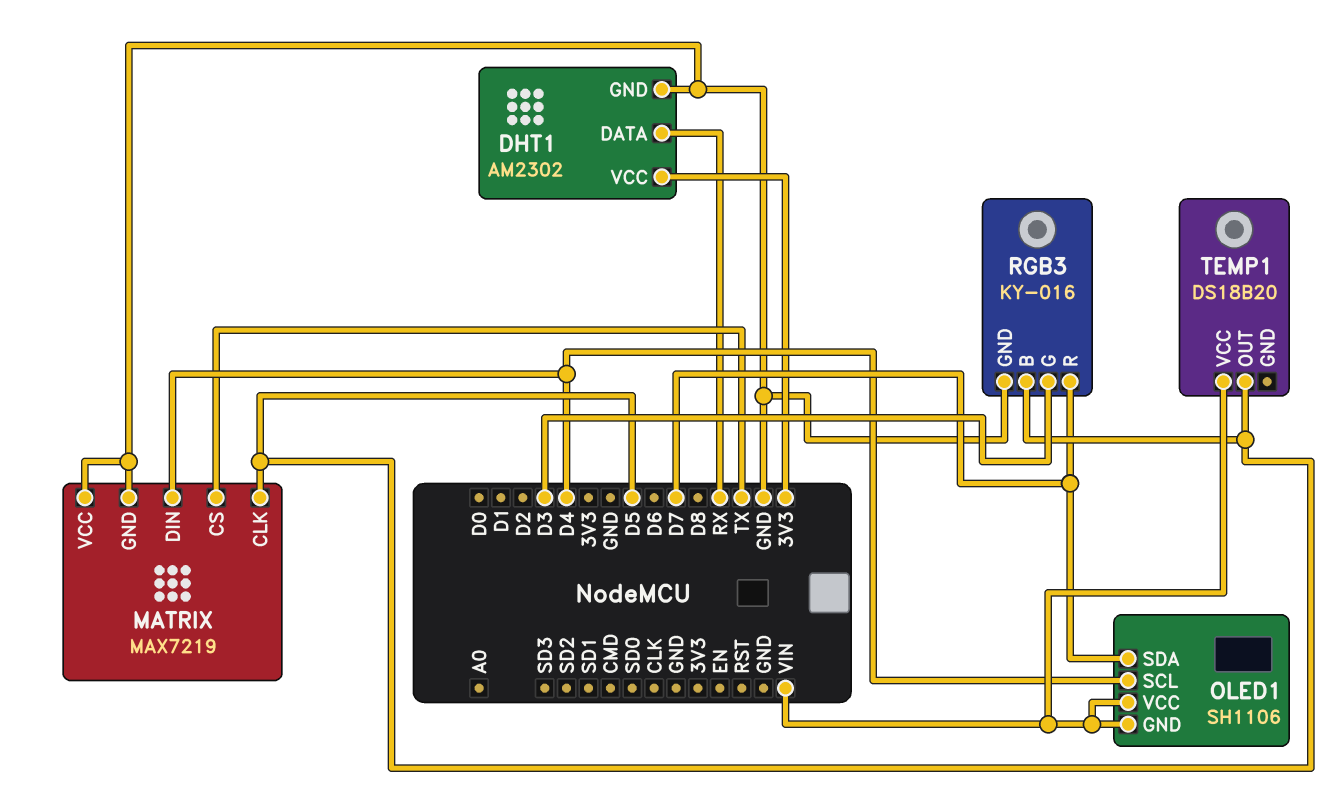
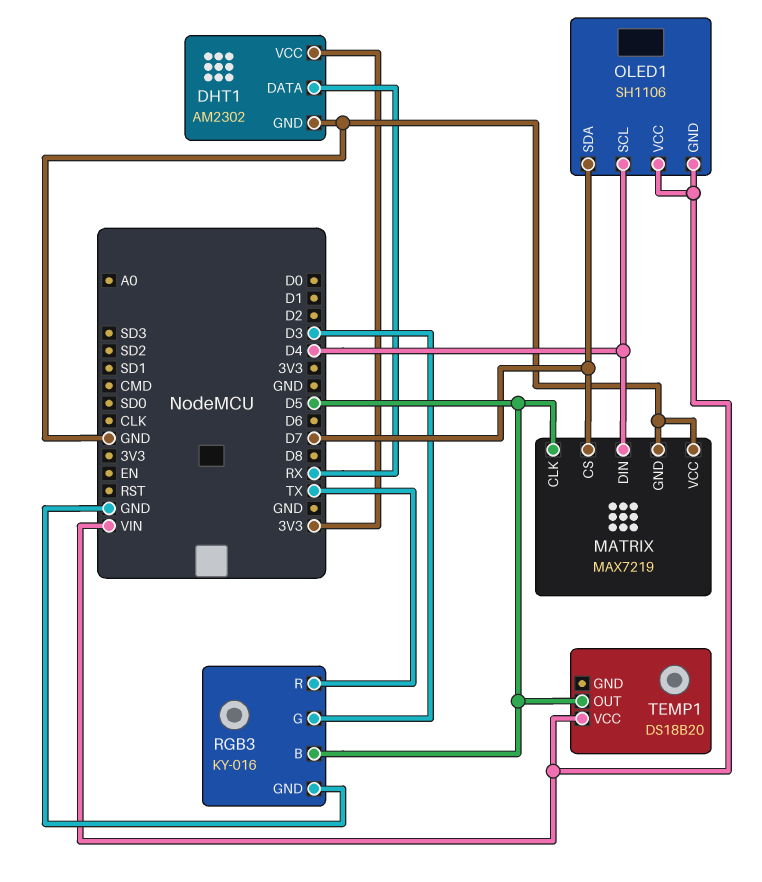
MATRIX pin CS: TX -> D7
RGB3 pin R: D7 -> TX

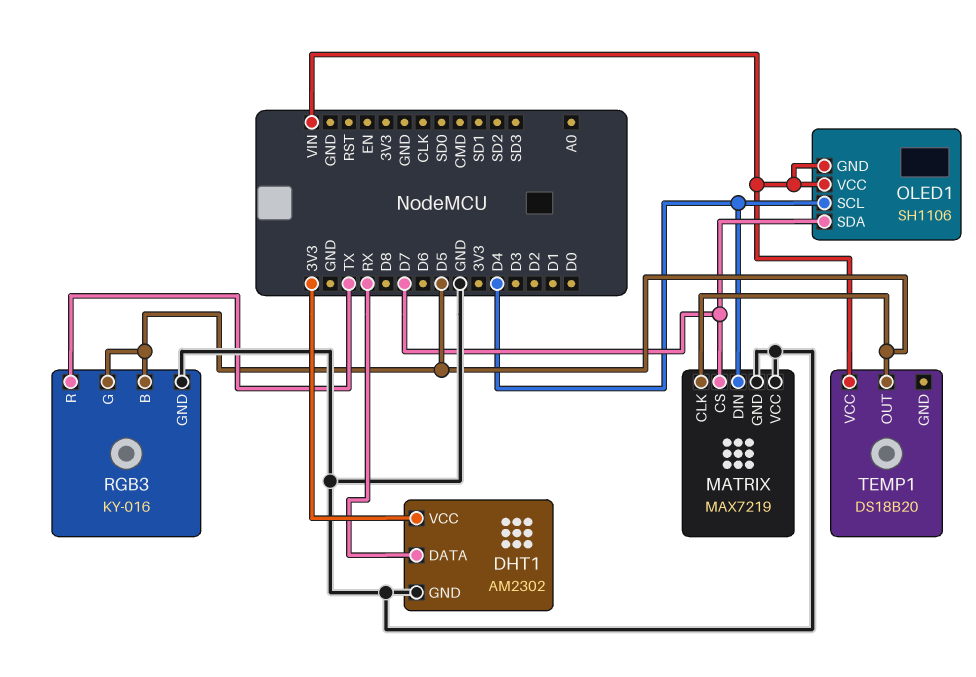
RGB3 pin G: D3 -> D5

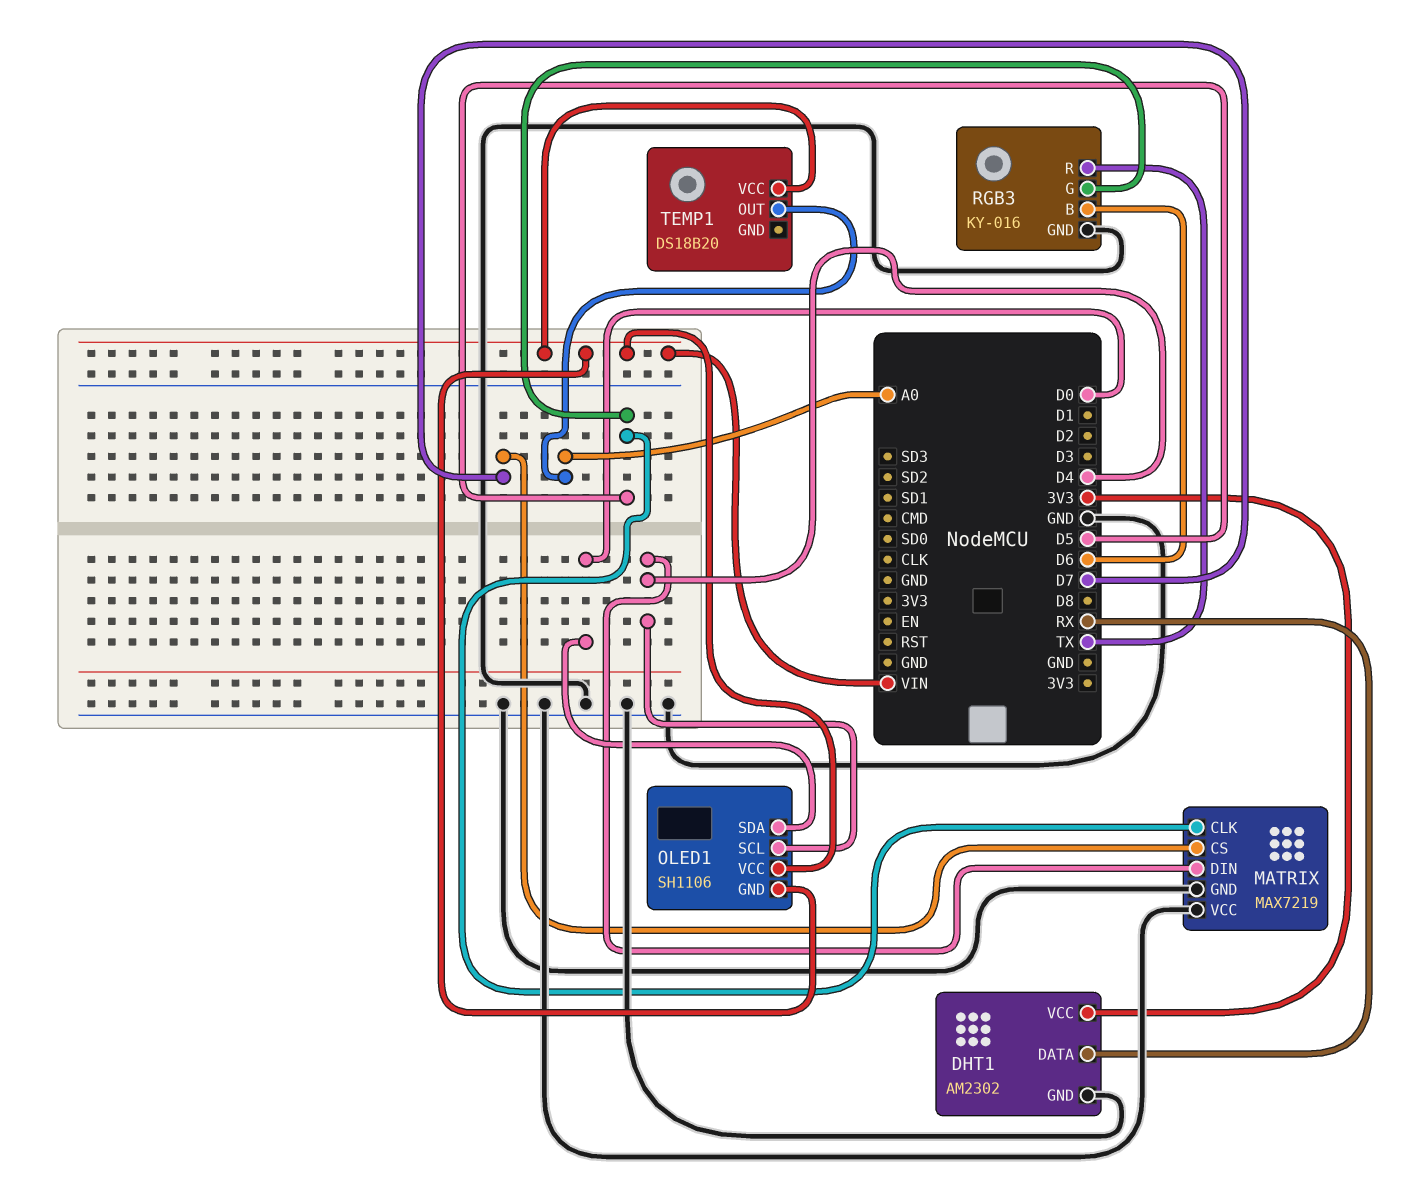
OLED1 pin SDA: D7 -> D0
RGB3 pin B: D5 -> D6
TEMP1 pin OUT: D5 -> A0

